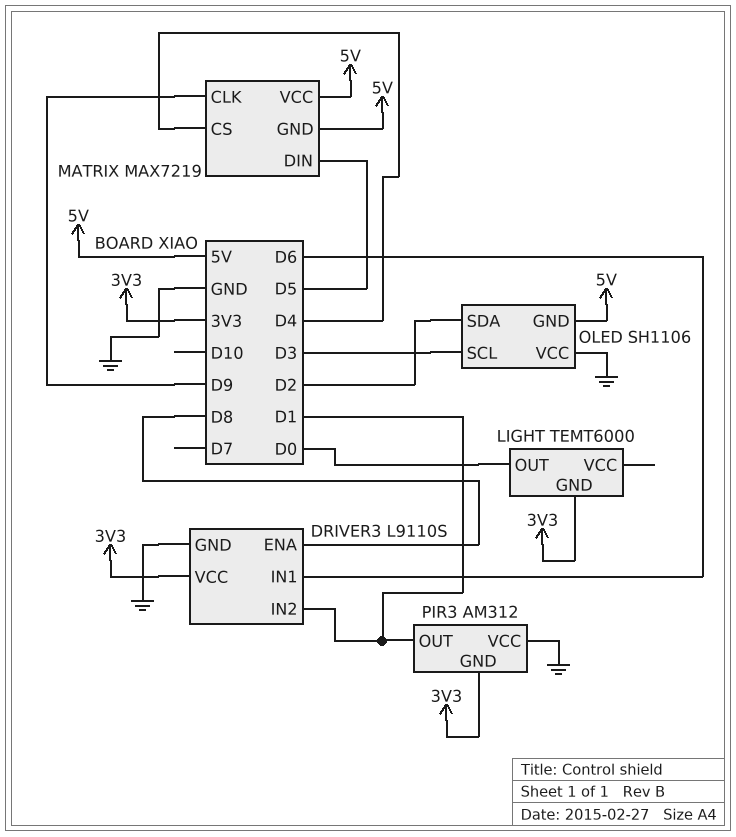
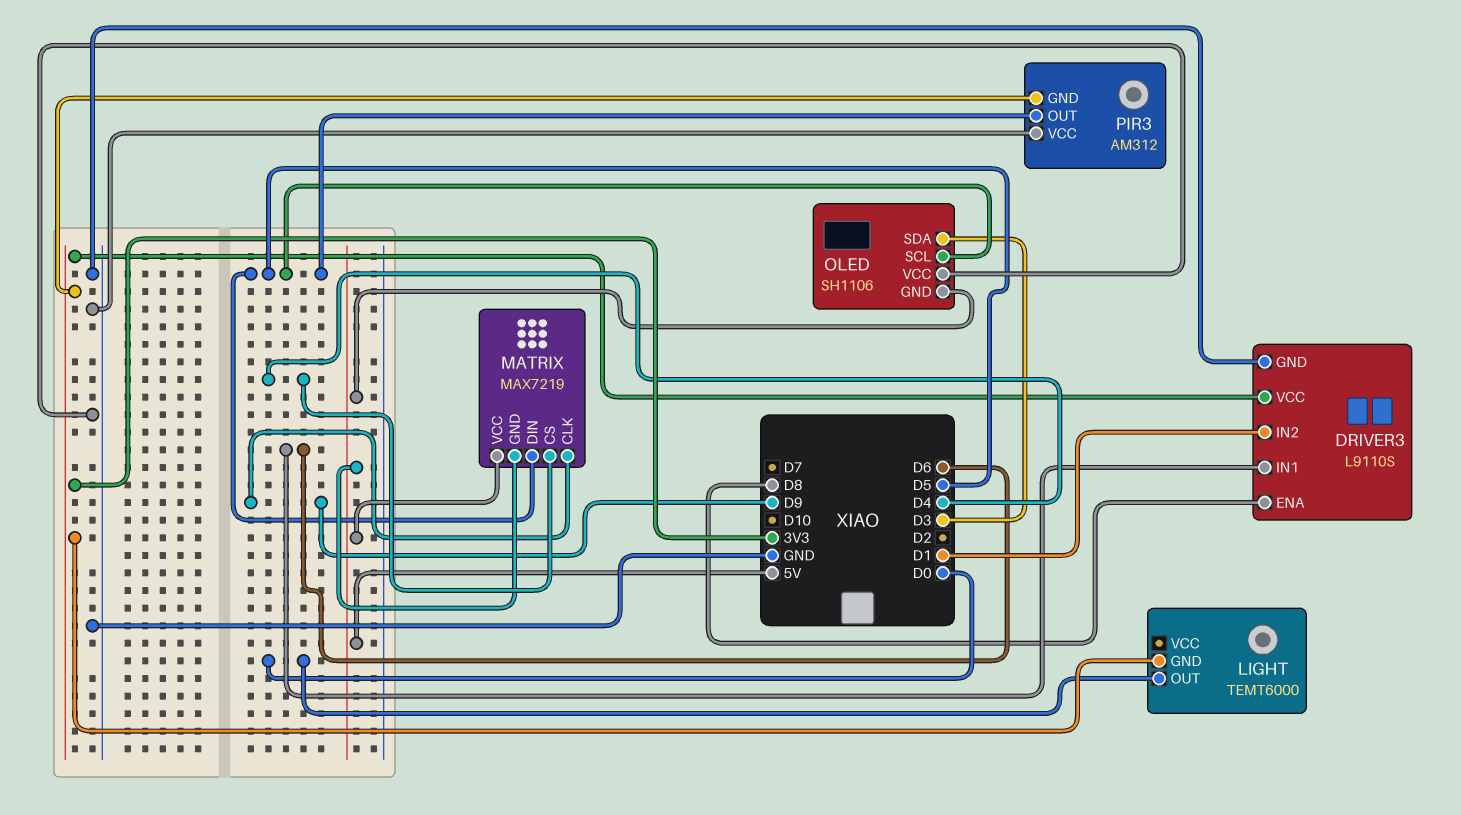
OLED pin SCL: D3 -> D5
OLED pin SDA: D2 -> D3
PIR3 pin OUT: D1 -> D5

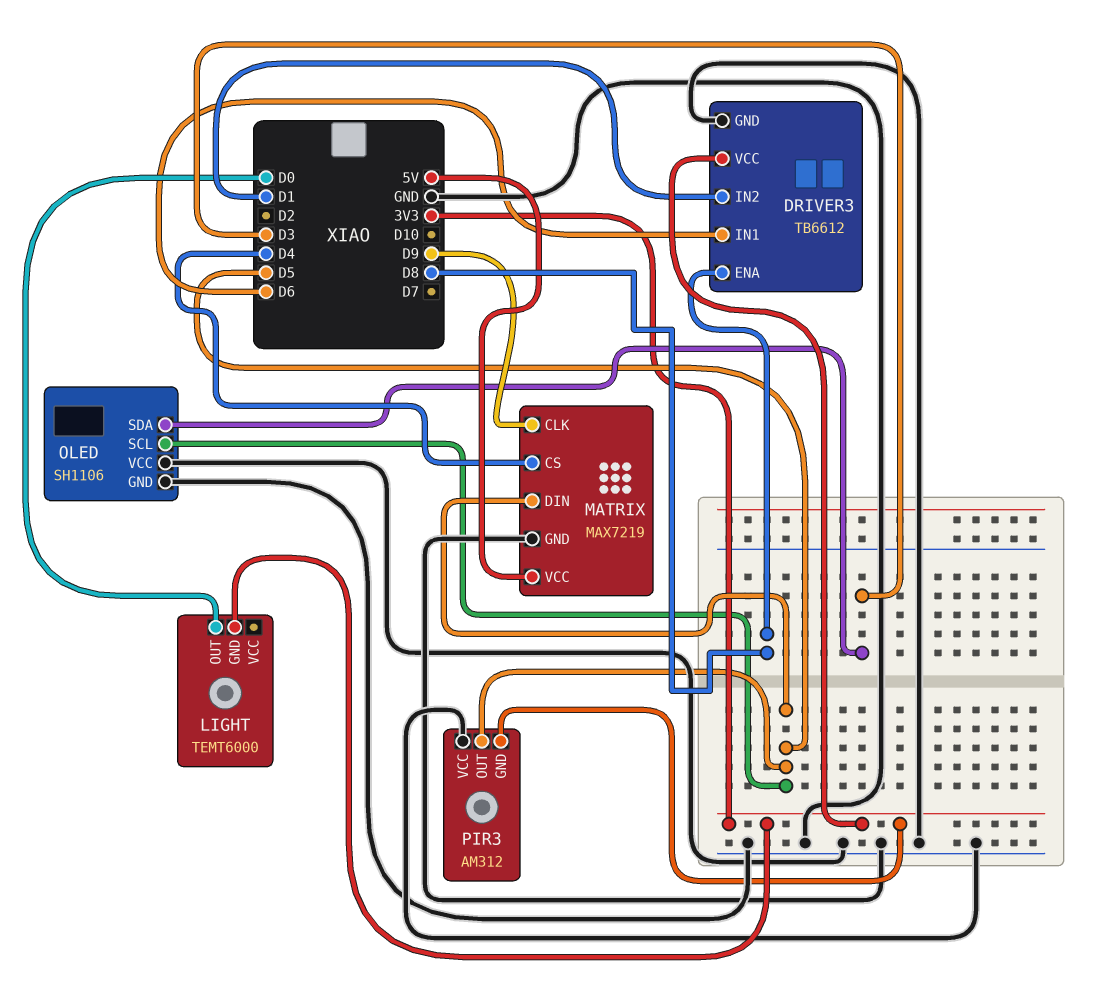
DRIVER3: L9110S -> TB6612
MATRIX pin GND: 5V -> GND
OLED pin GND: 5V -> GND

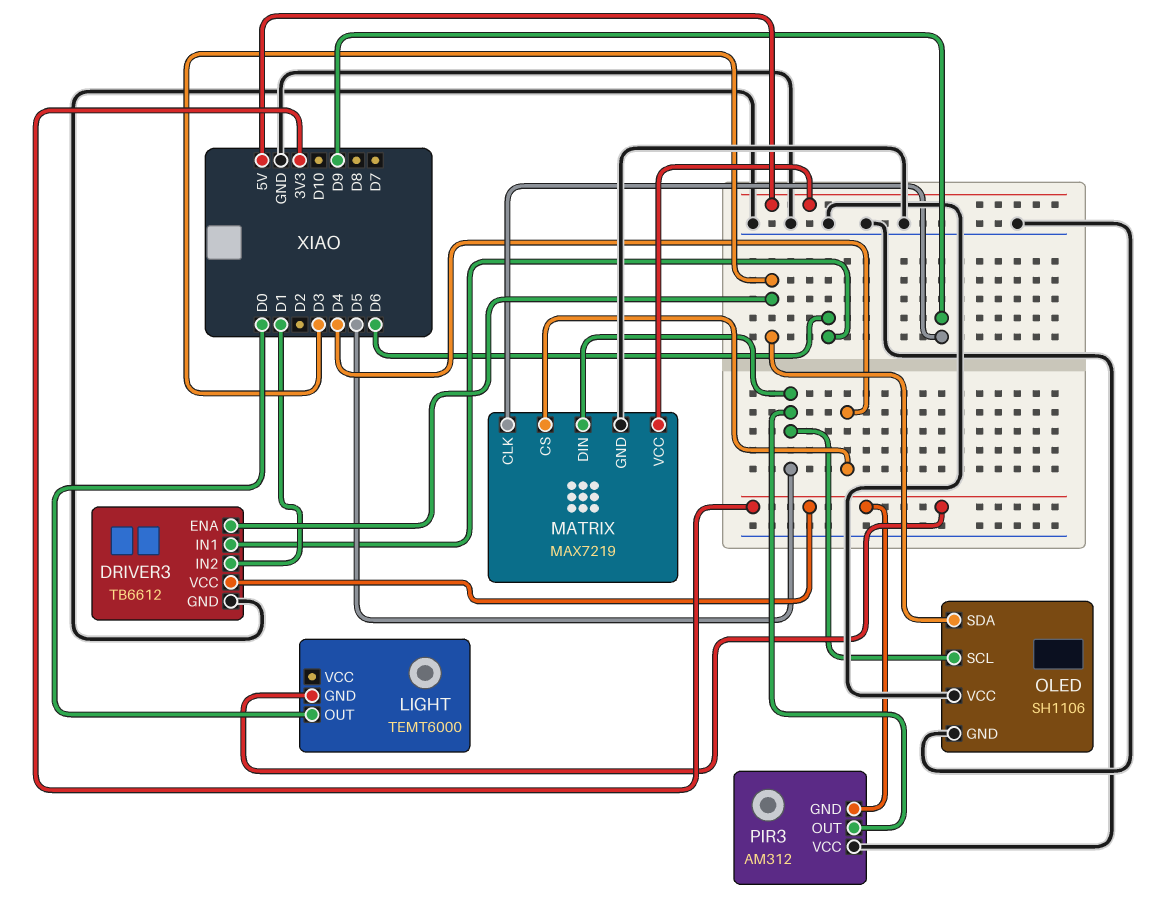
DRIVER3 pin ENA: D8 -> D3

